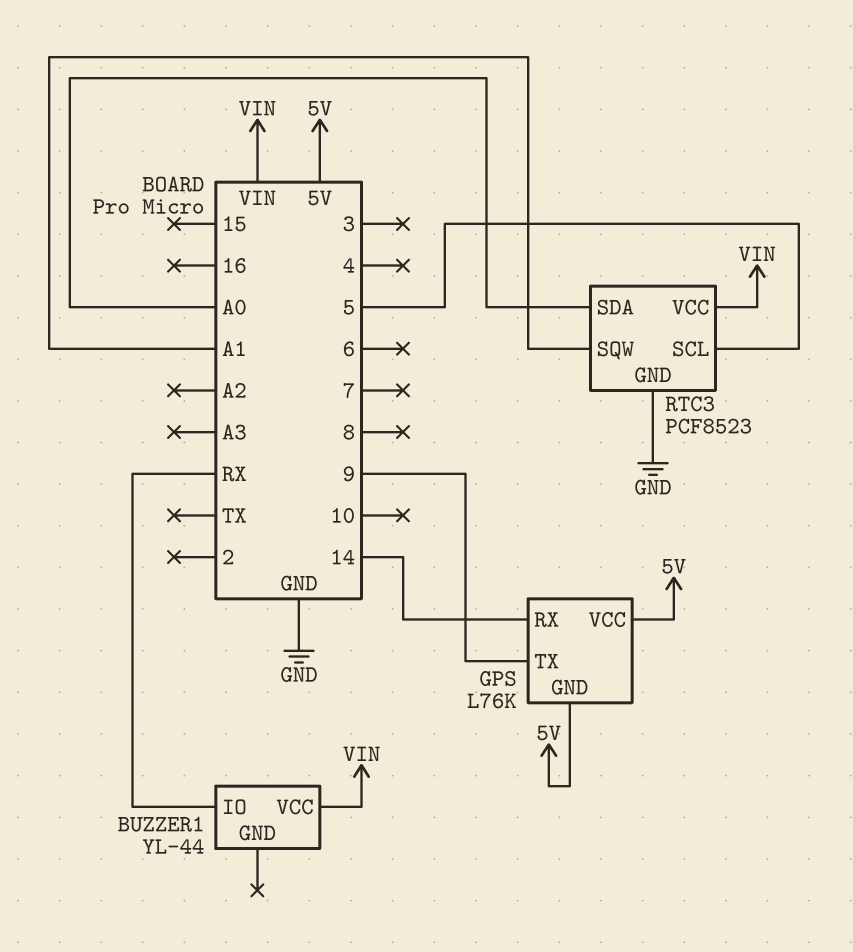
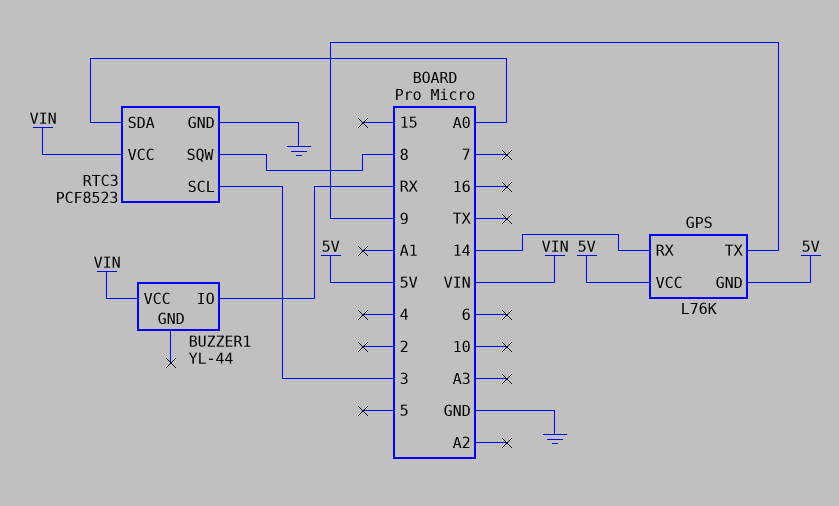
RTC3 pin SCL: 5 -> 3
RTC3 pin SQW: A1 -> 8

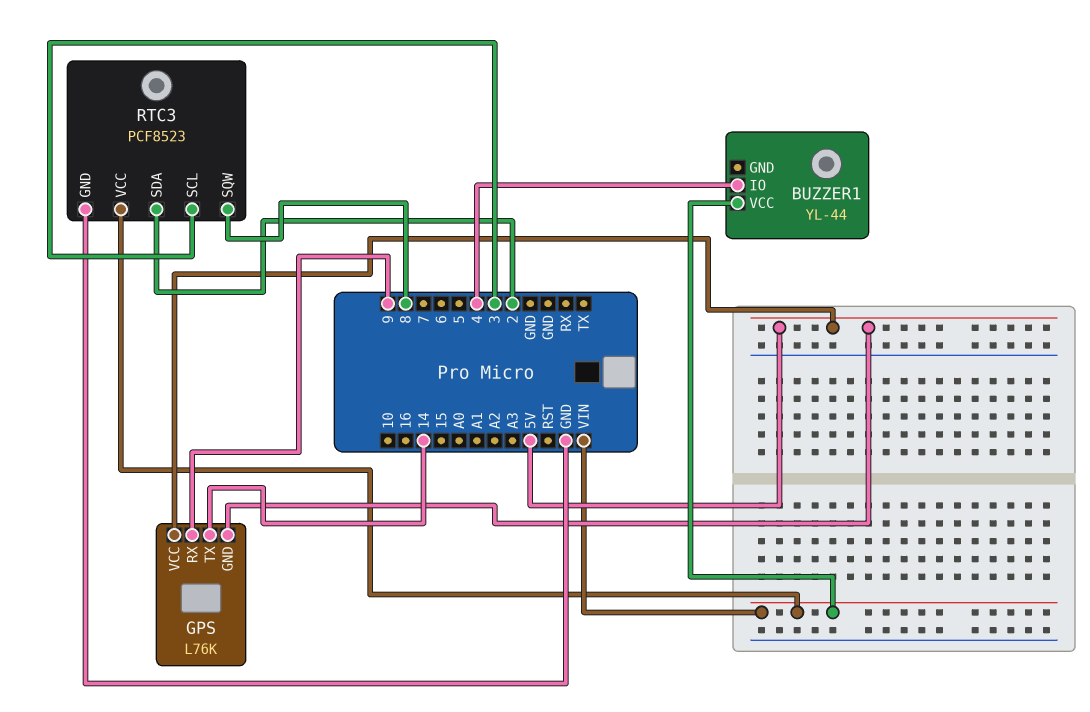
BUZZER1 pin IO: RX -> 4
GPS pin RX: 14 -> 9
GPS pin TX: 9 -> 14
RTC3 pin SDA: A0 -> 2

